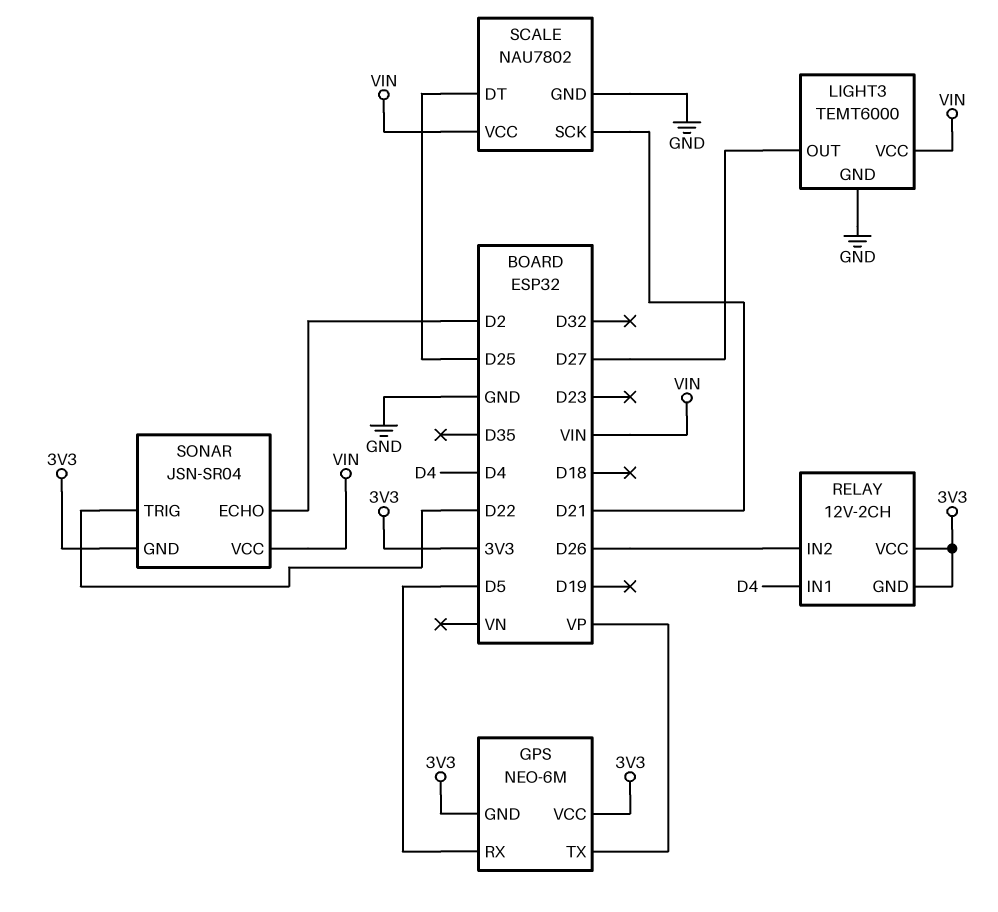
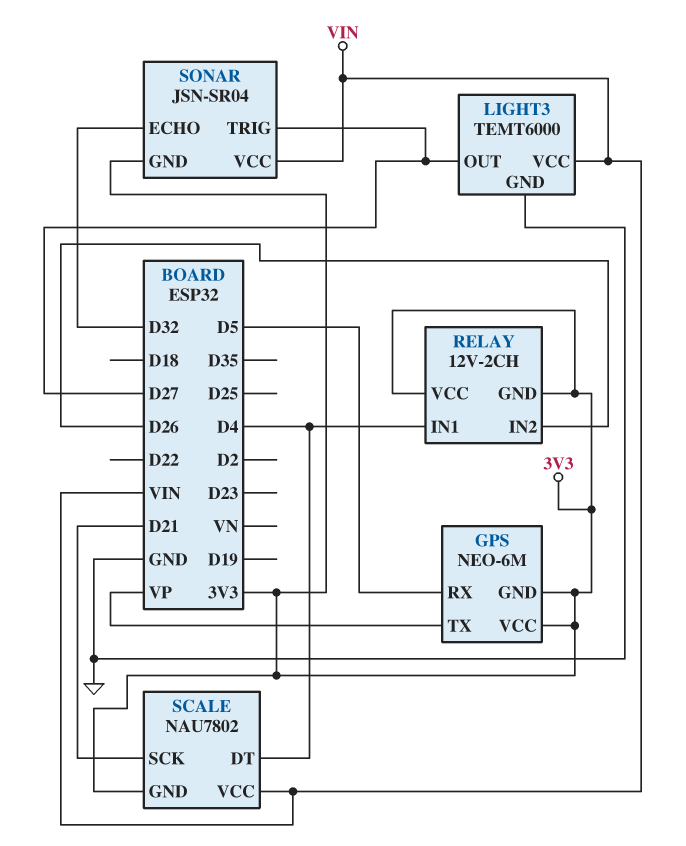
SCALE pin DT: D25 -> D4
SCALE pin GND: GND -> 3V3
SONAR pin ECHO: D2 -> D32
SONAR pin TRIG: D22 -> D27

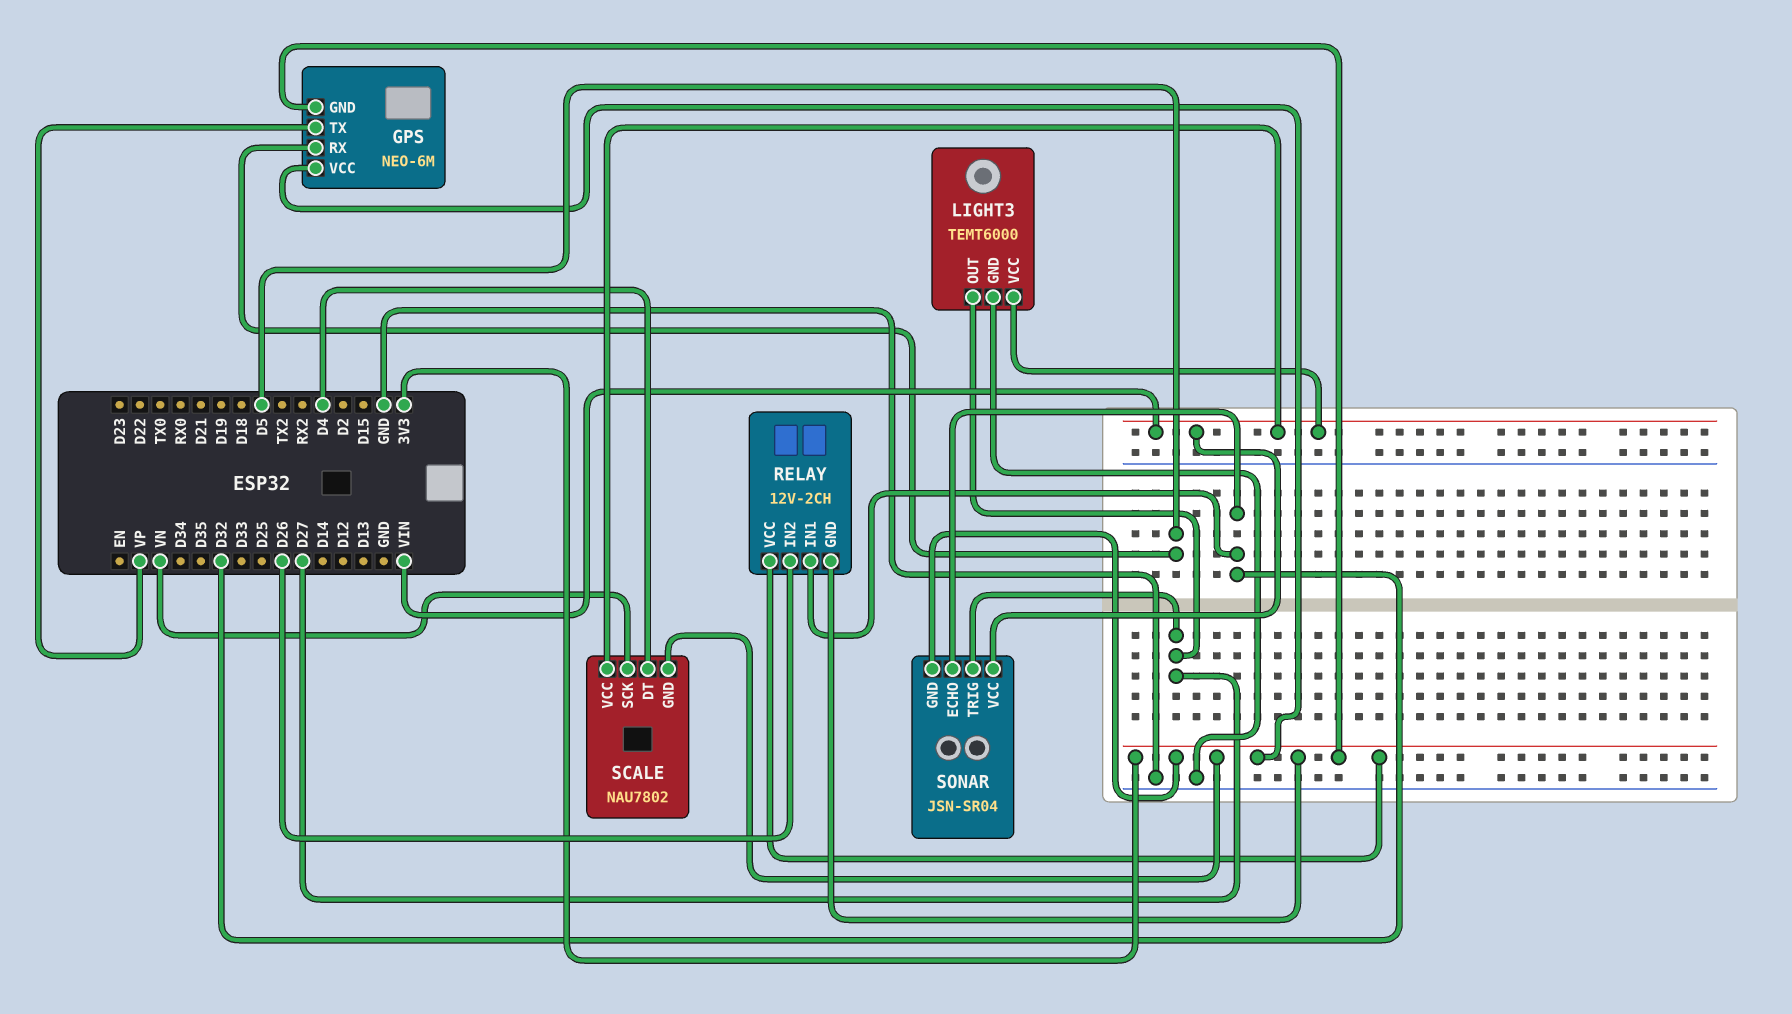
RELAY pin IN1: D4 -> D32
SCALE pin SCK: D21 -> VN

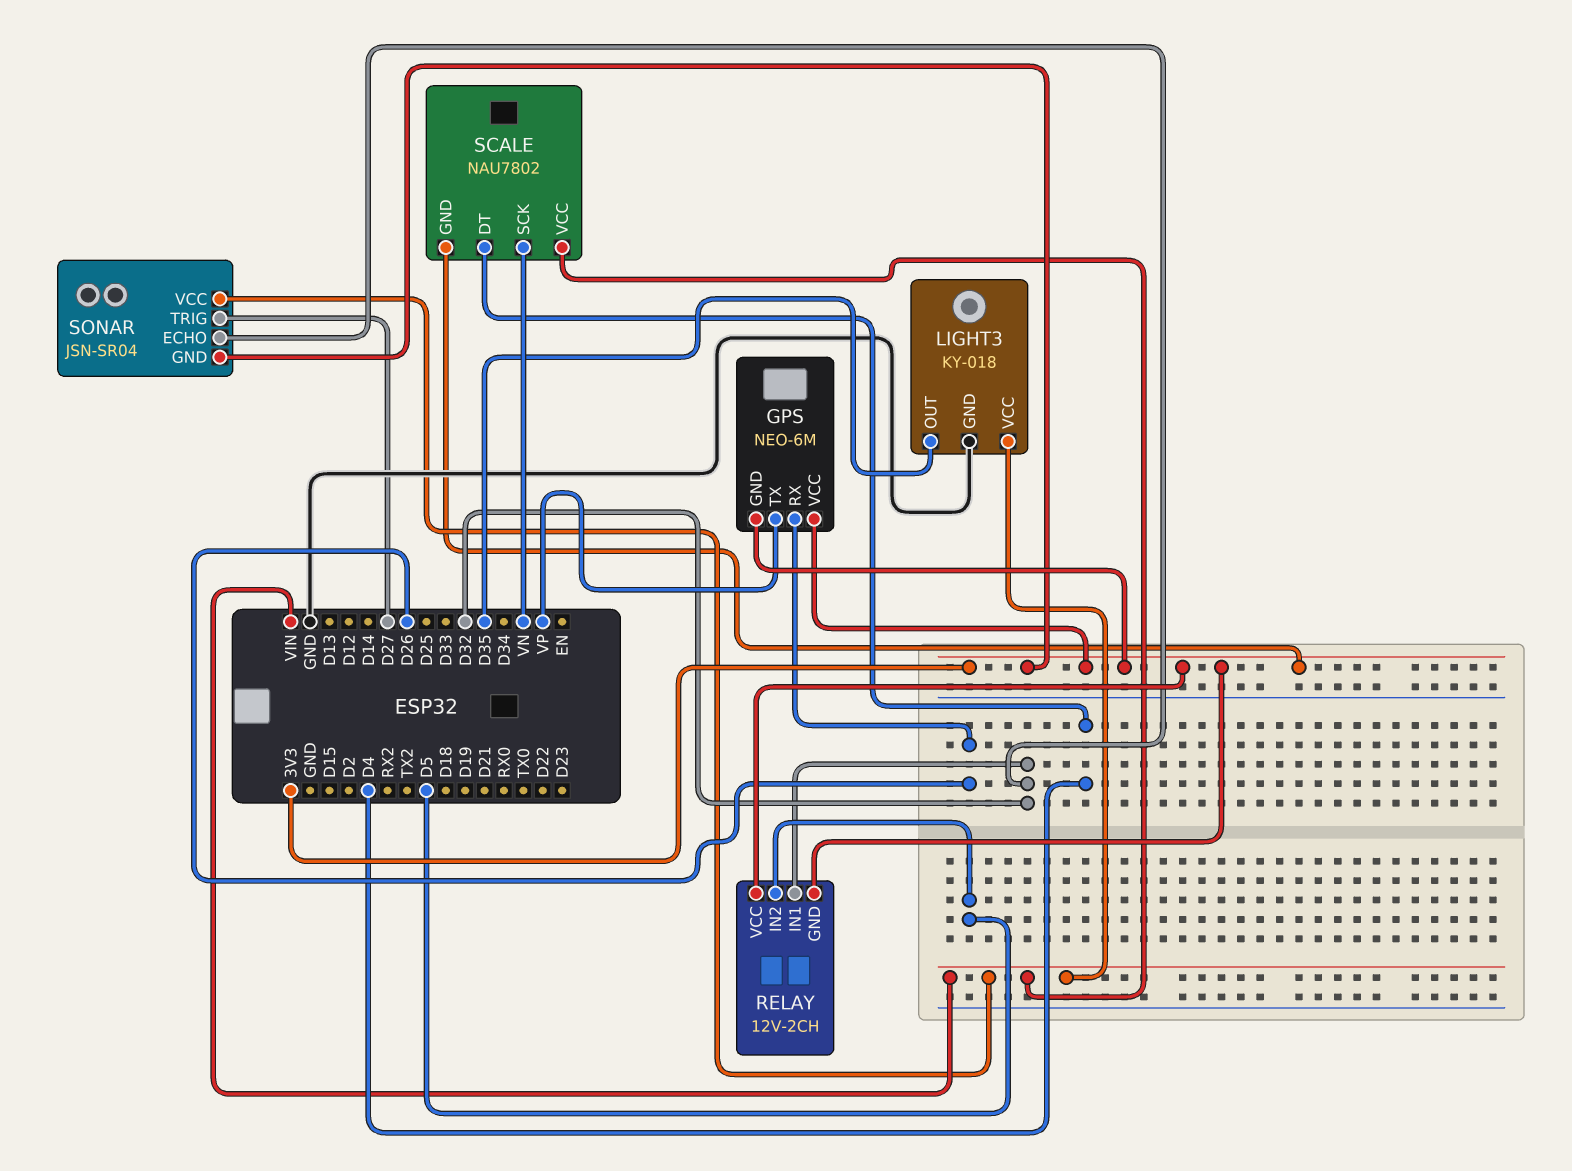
GPS pin RX: D5 -> D26
LIGHT3: TEMT6000 -> KY-018
LIGHT3 pin OUT: D27 -> D35
RELAY pin IN2: D26 -> D5

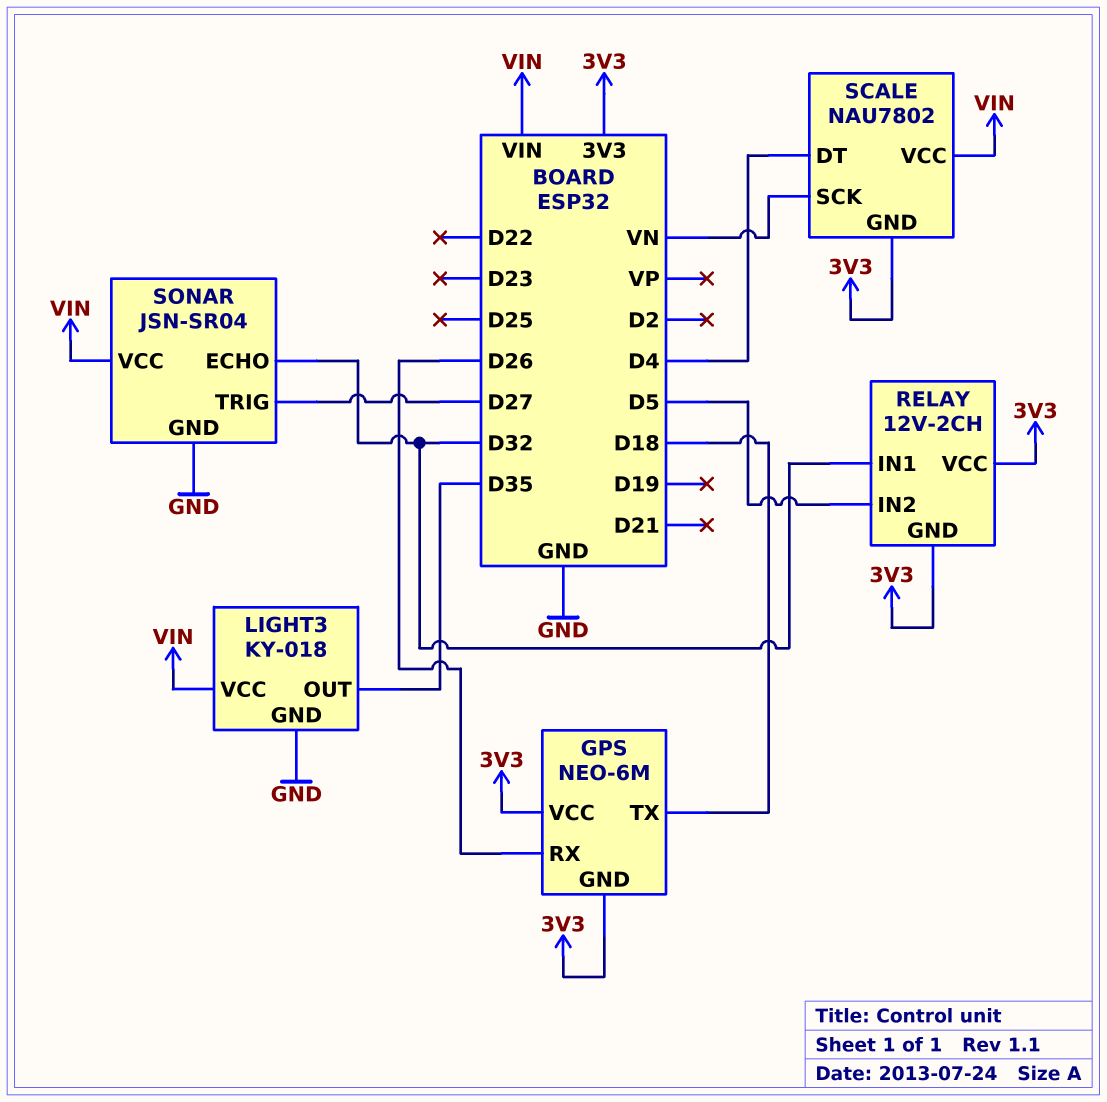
GPS pin TX: VP -> D18
SONAR pin GND: 3V3 -> GND

